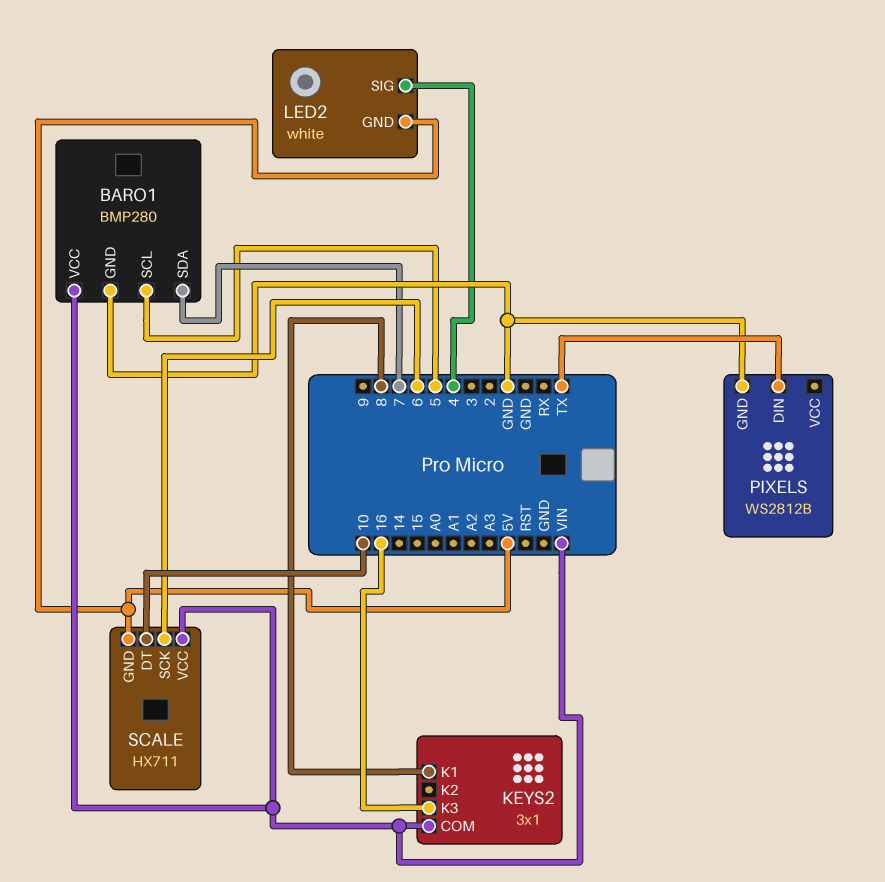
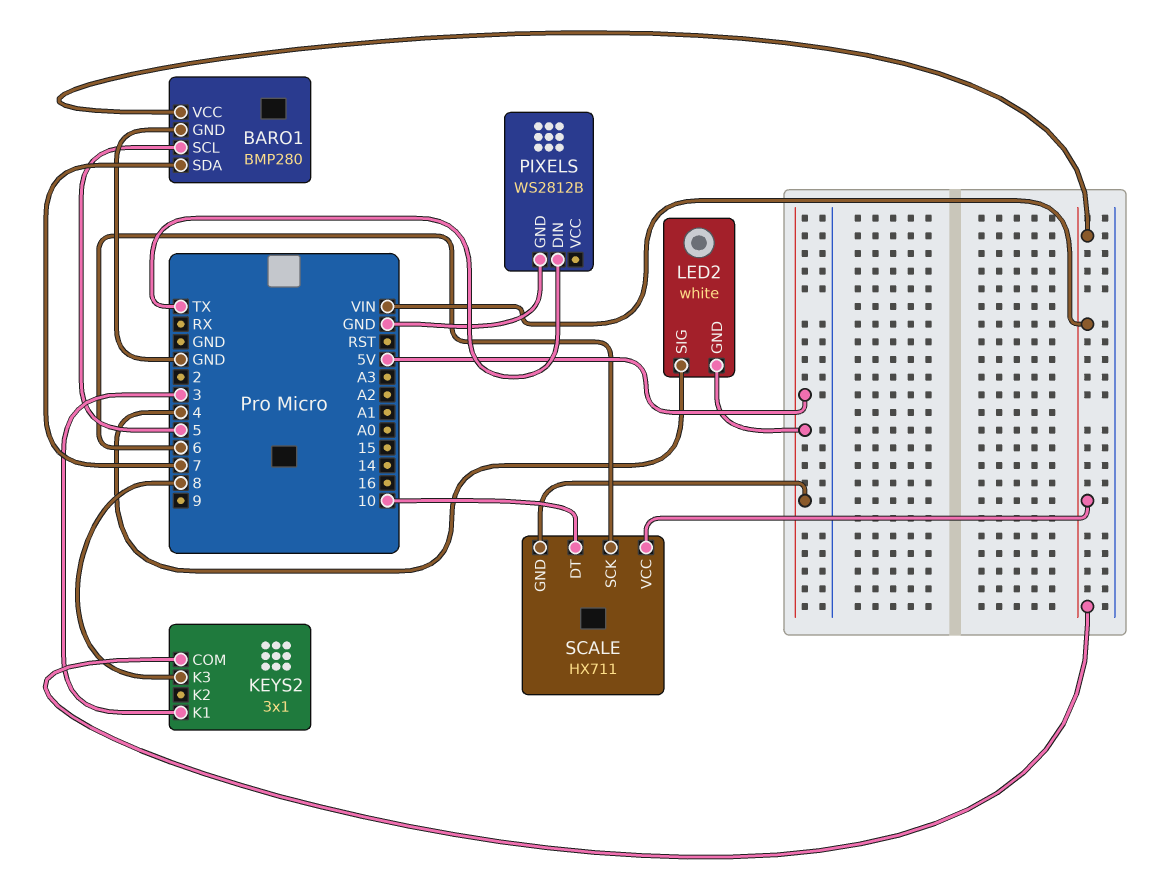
KEYS2 pin K1: 8 -> 3
KEYS2 pin K3: 16 -> 8

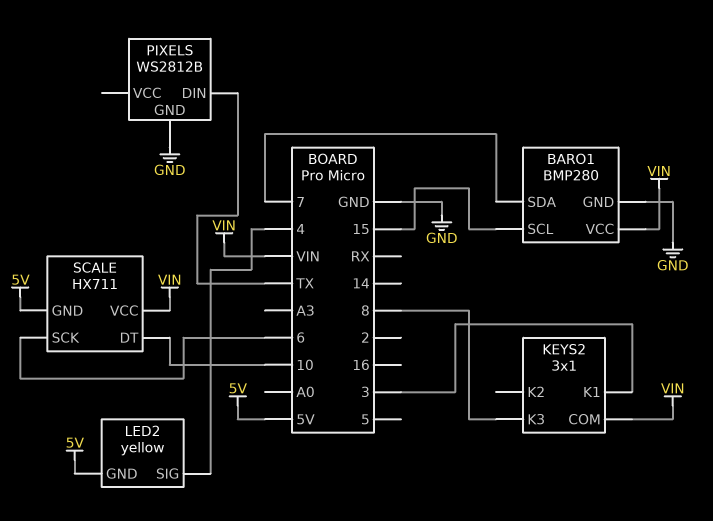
BARO1 pin SCL: 5 -> 15
LED2: white -> yellow

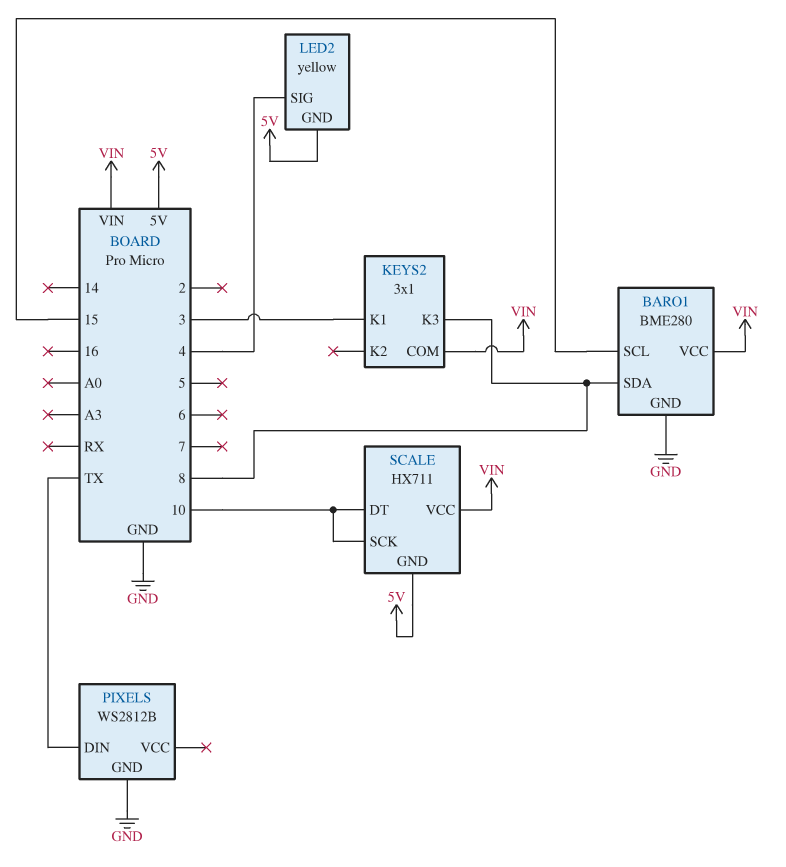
BARO1: BMP280 -> BME280
BARO1 pin SDA: 7 -> 8
SCALE pin SCK: 6 -> 10

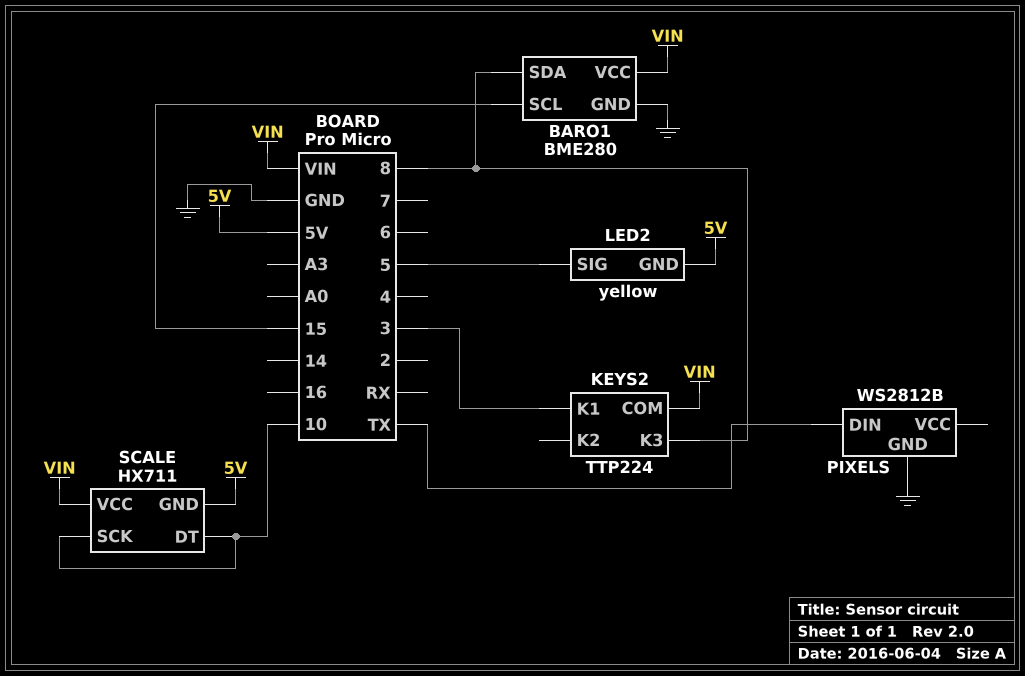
KEYS2: 3x1 -> TTP224
LED2 pin SIG: 4 -> 5

